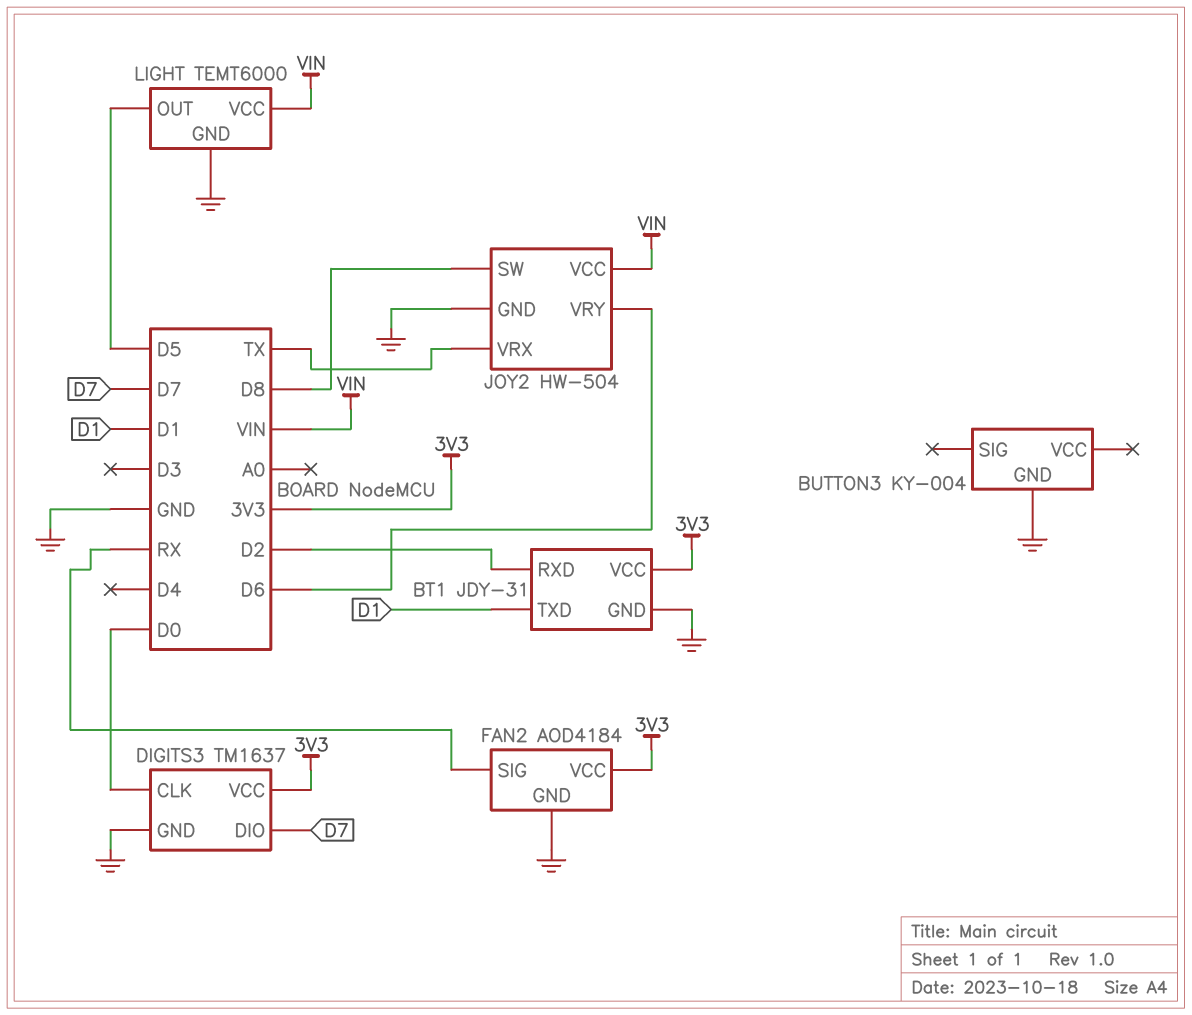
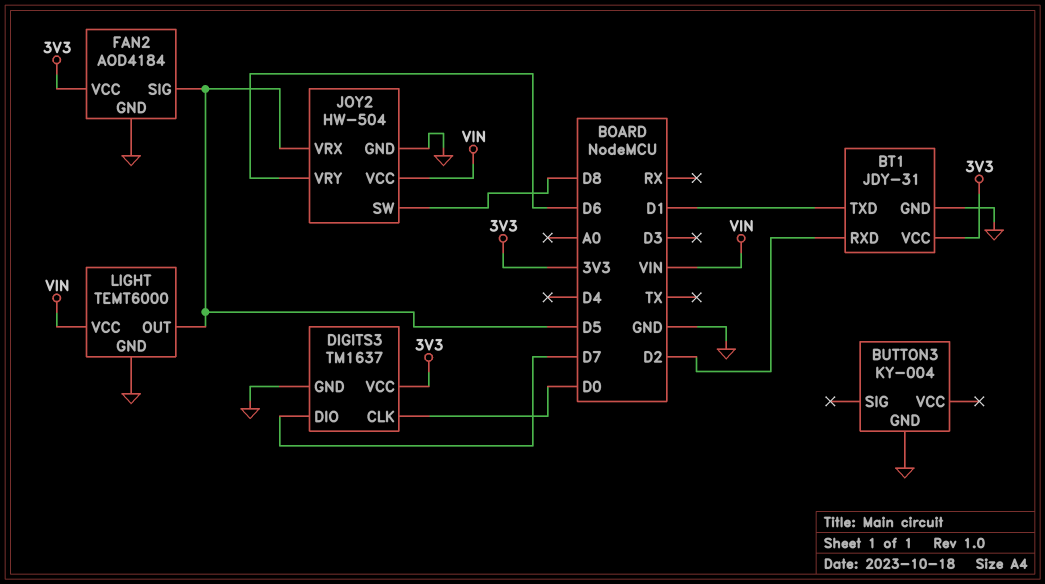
FAN2 pin SIG: RX -> D5
JOY2 pin VRX: TX -> D5

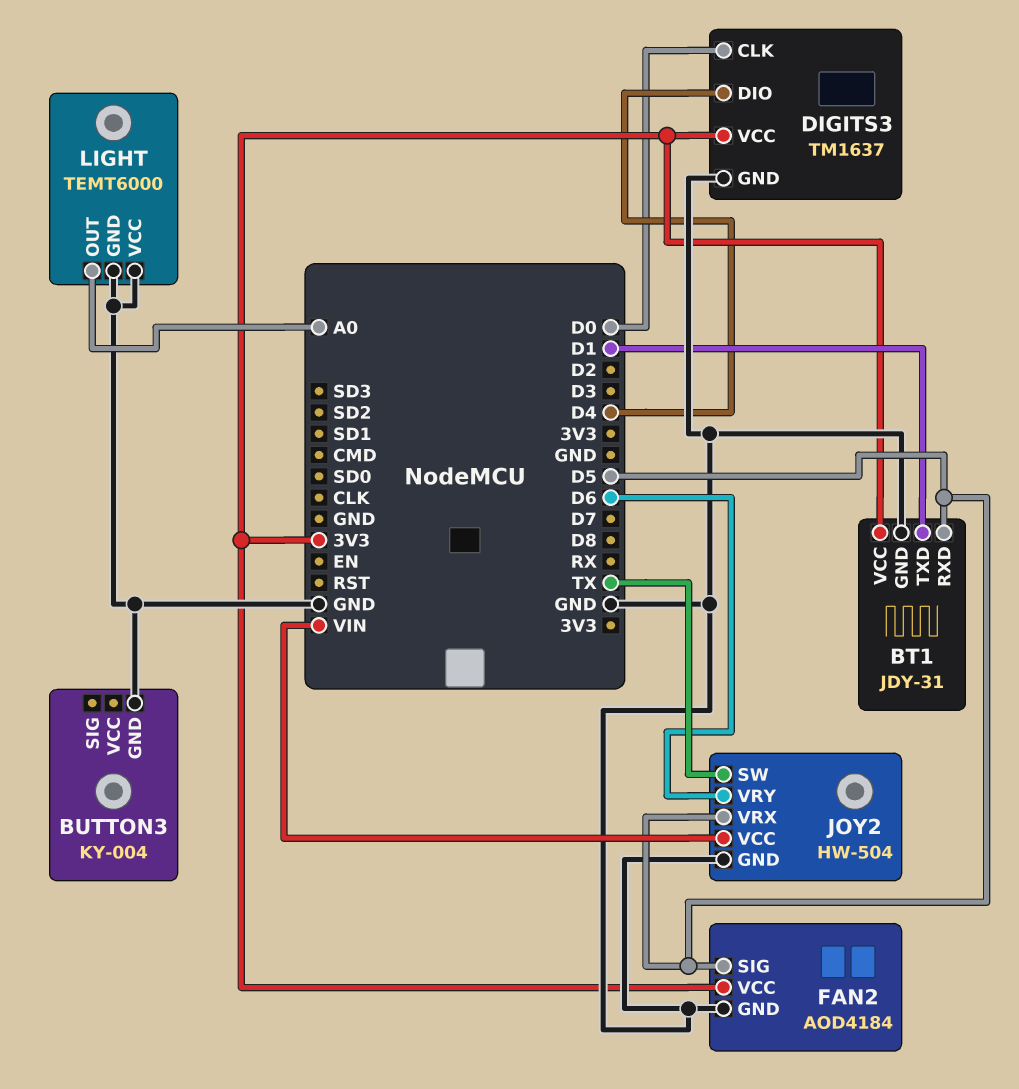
BT1 pin RXD: D2 -> D5
DIGITS3 pin DIO: D7 -> D4
JOY2 pin SW: D8 -> TX
LIGHT pin OUT: D5 -> A0
LIGHT pin VCC: VIN -> GND

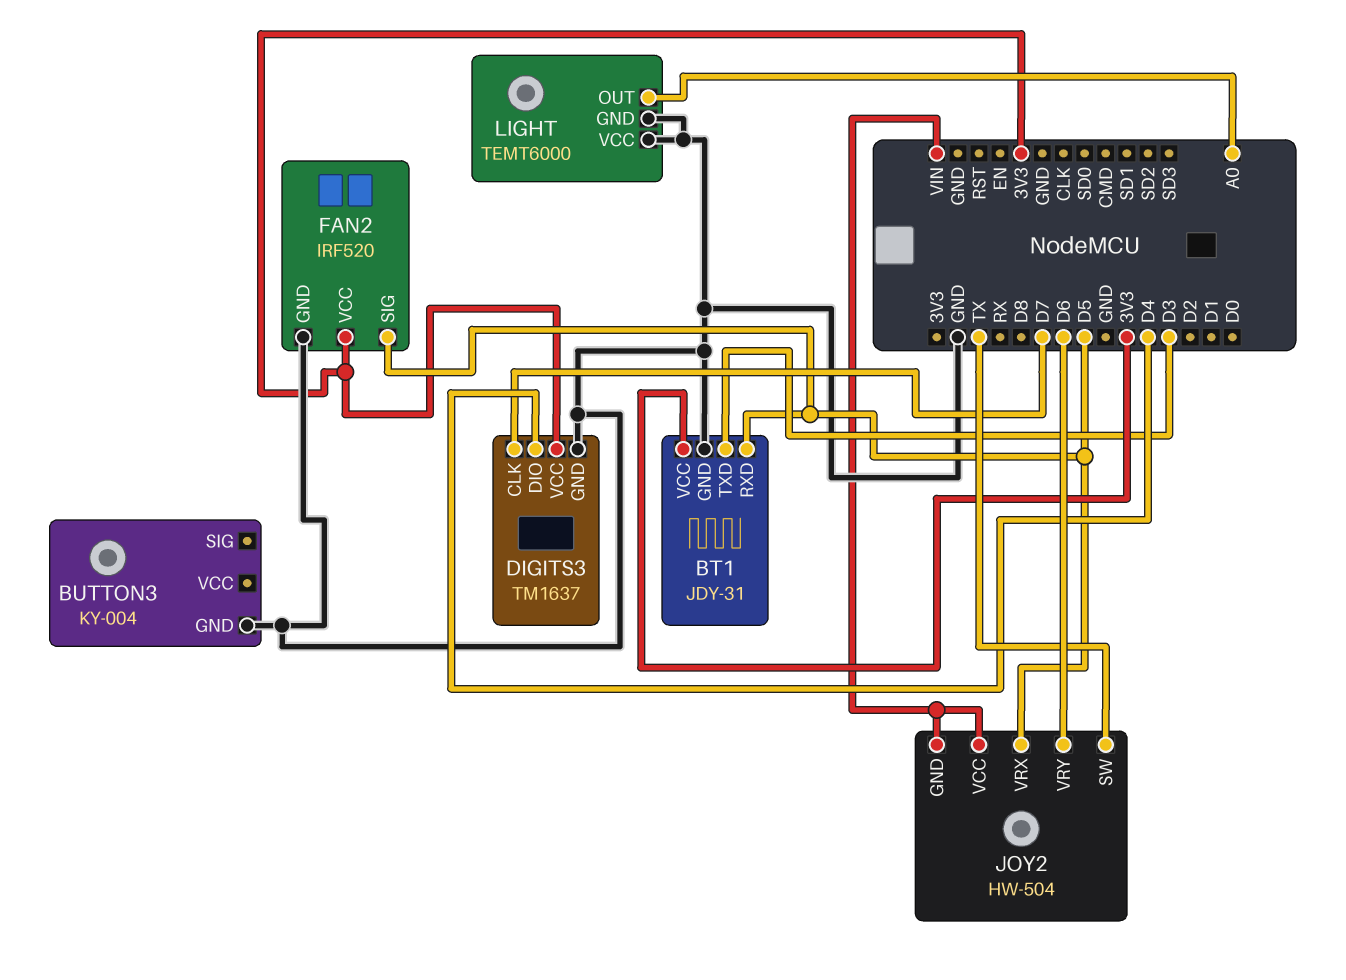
BT1 pin TXD: D1 -> D3
DIGITS3 pin CLK: D0 -> D7
FAN2: AOD4184 -> IRF520
JOY2 pin GND: GND -> VIN

